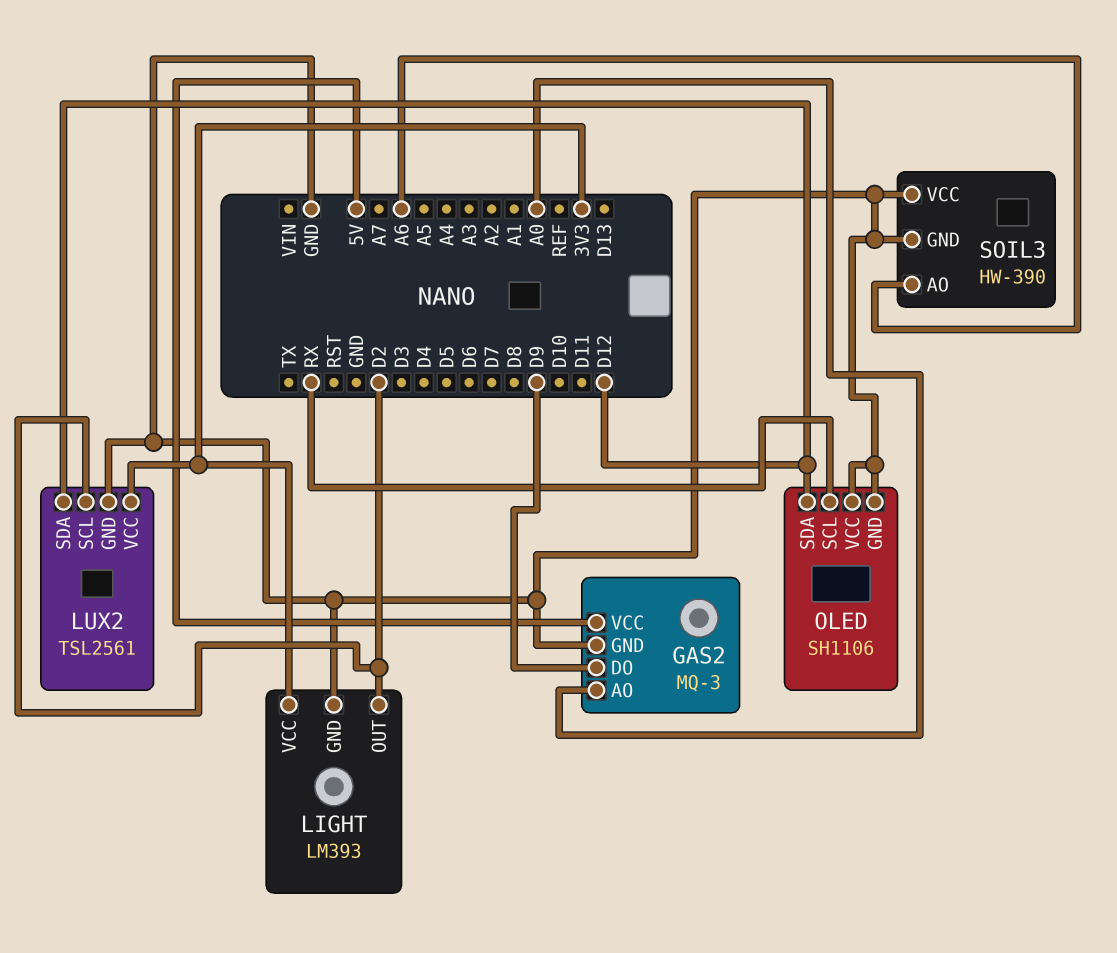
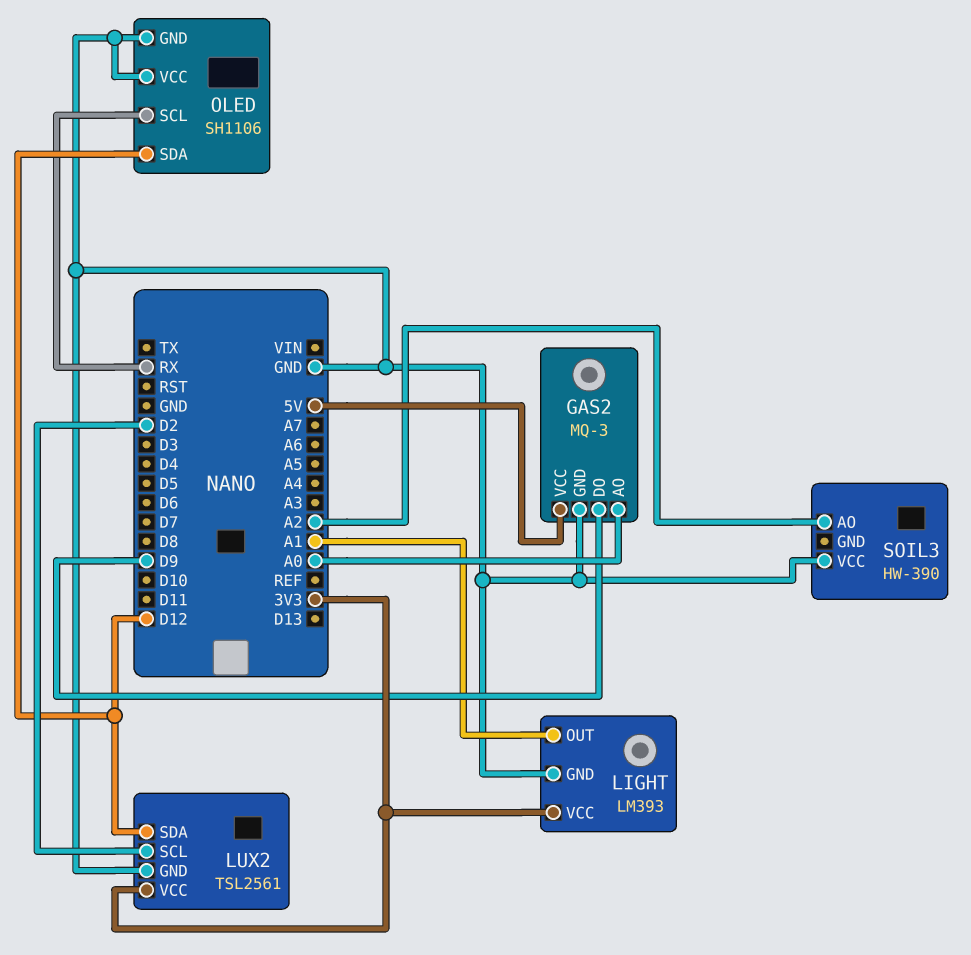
LIGHT pin OUT: D2 -> A1
SOIL3 pin AO: A6 -> A2
SOIL3 pin GND: GND -> none

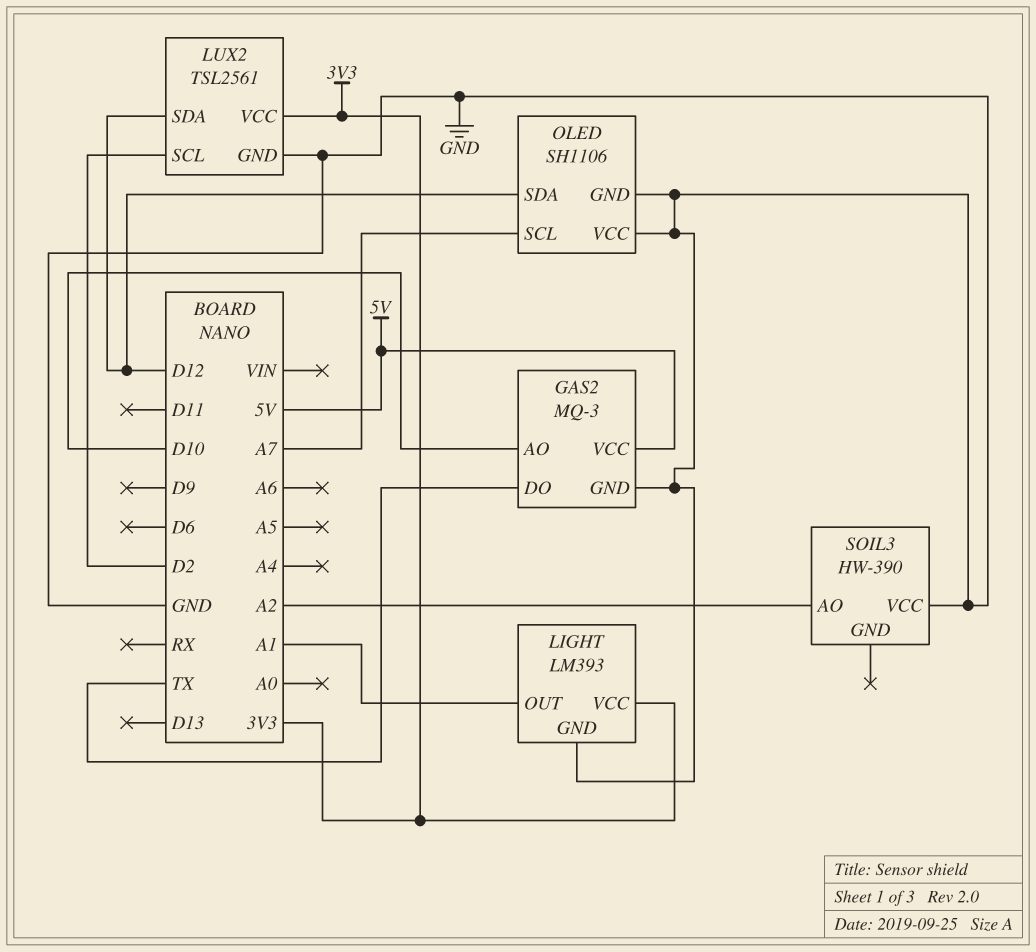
GAS2 pin AO: A0 -> D10
GAS2 pin DO: D9 -> TX
OLED pin SCL: RX -> A7

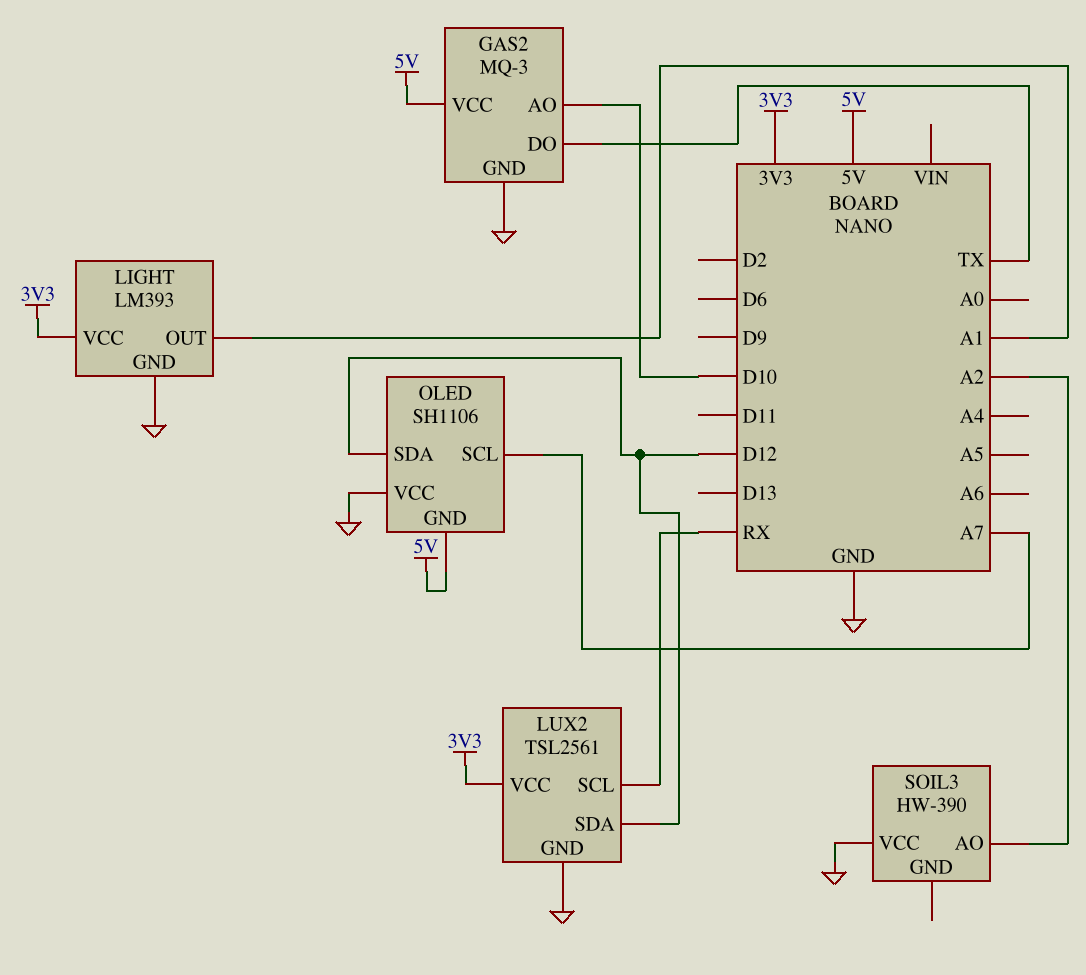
LUX2 pin SCL: D2 -> RX
OLED pin GND: GND -> 5V

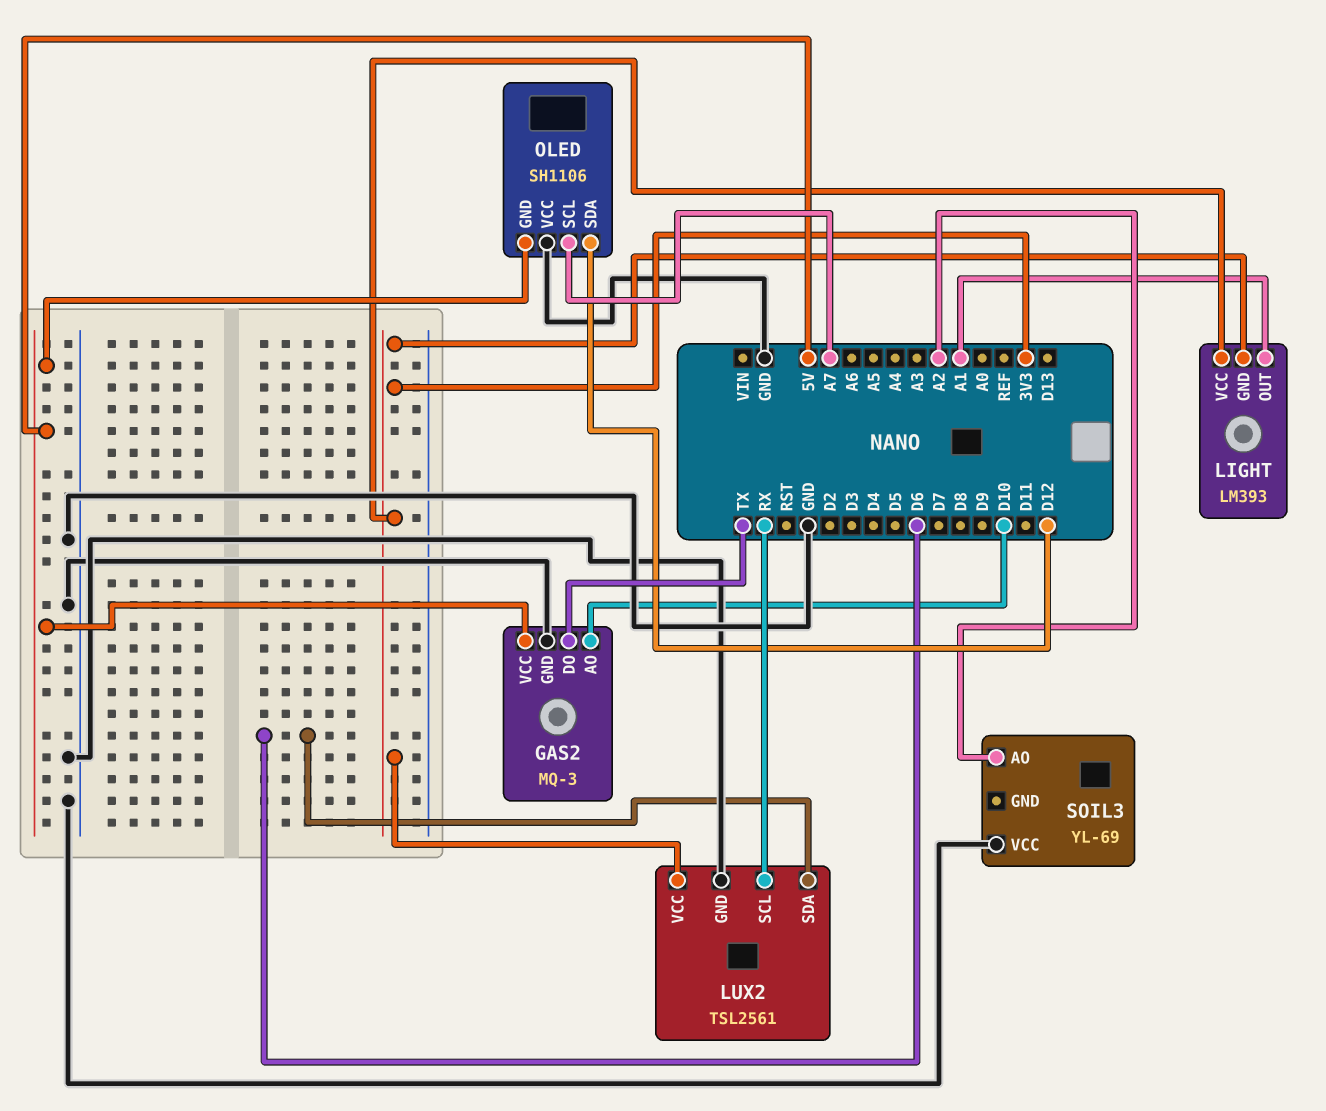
LIGHT pin GND: GND -> 3V3
LUX2 pin SDA: D12 -> D6
SOIL3: HW-390 -> YL-69

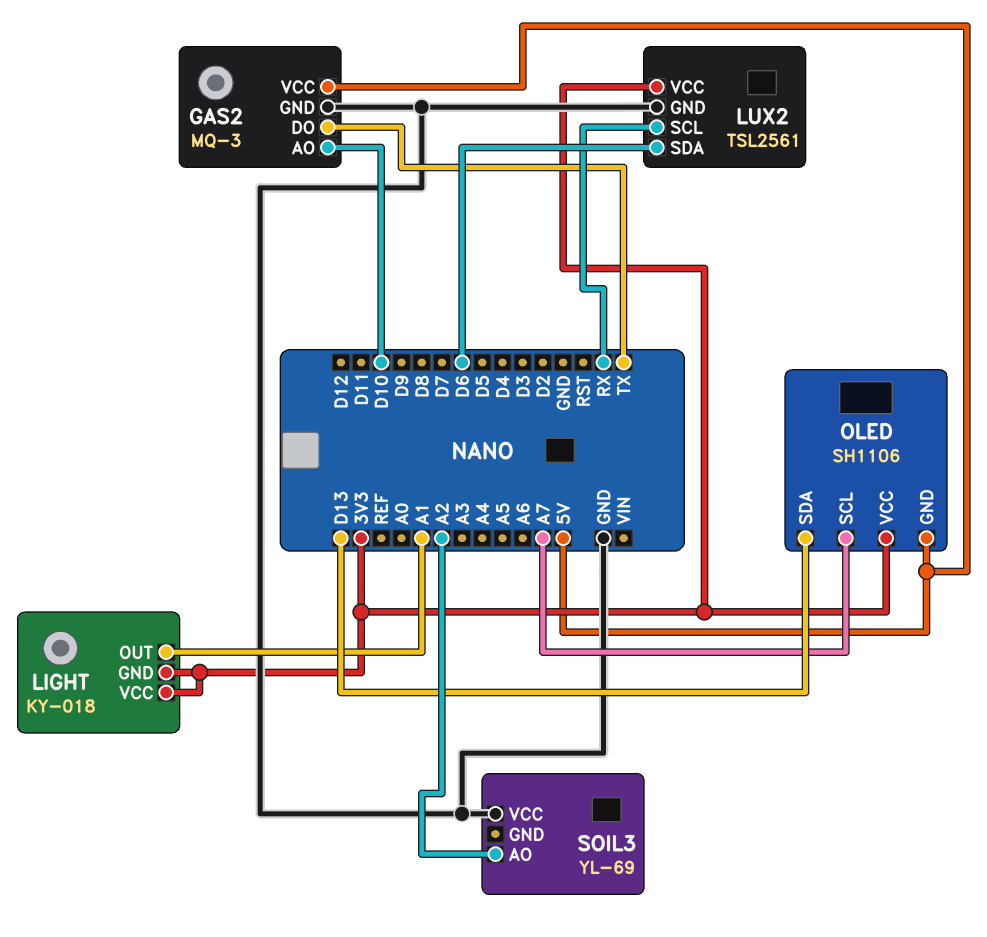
LIGHT: LM393 -> KY-018
OLED pin SDA: D12 -> D13
OLED pin VCC: GND -> 3V3

